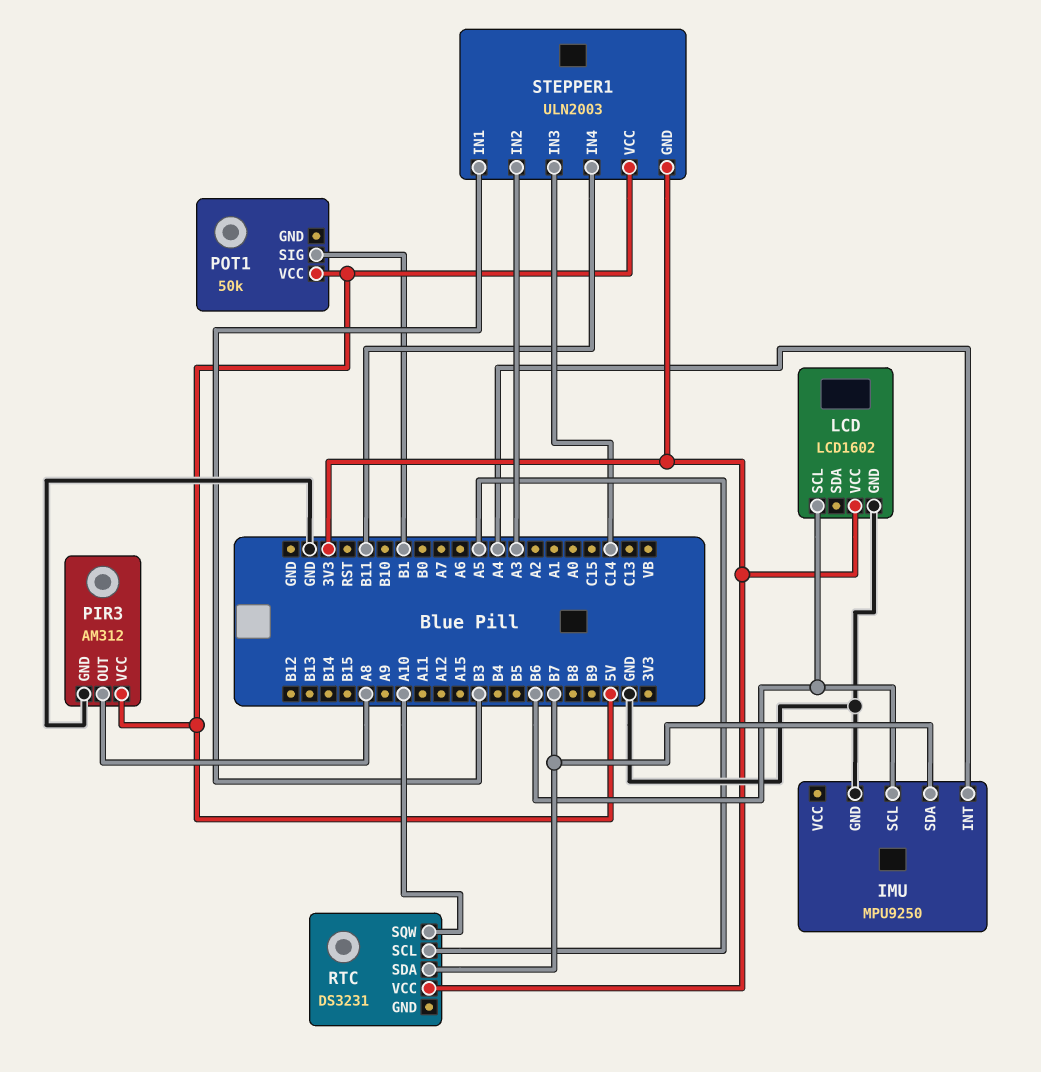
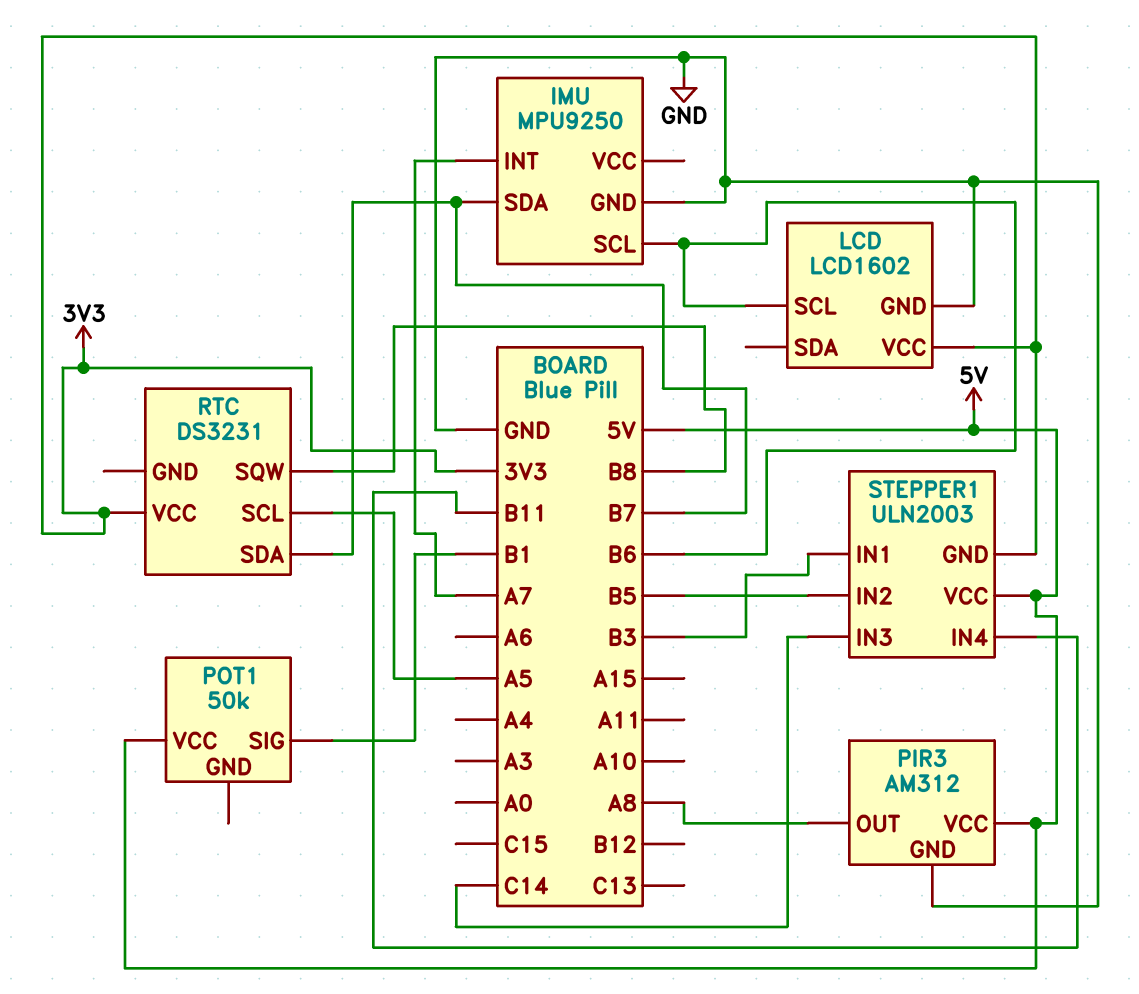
IMU pin INT: A4 -> A7
RTC pin SQW: A10 -> B8
STEPPER1 pin IN2: A3 -> B5

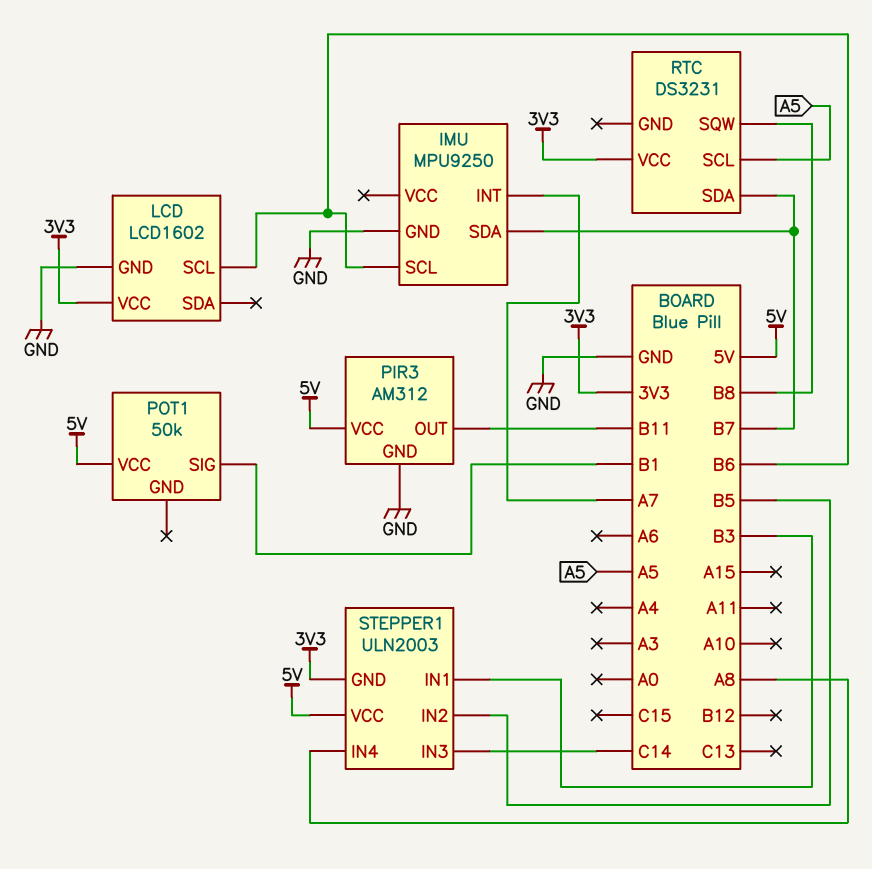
PIR3 pin OUT: A8 -> B11
STEPPER1 pin IN4: B11 -> A8

